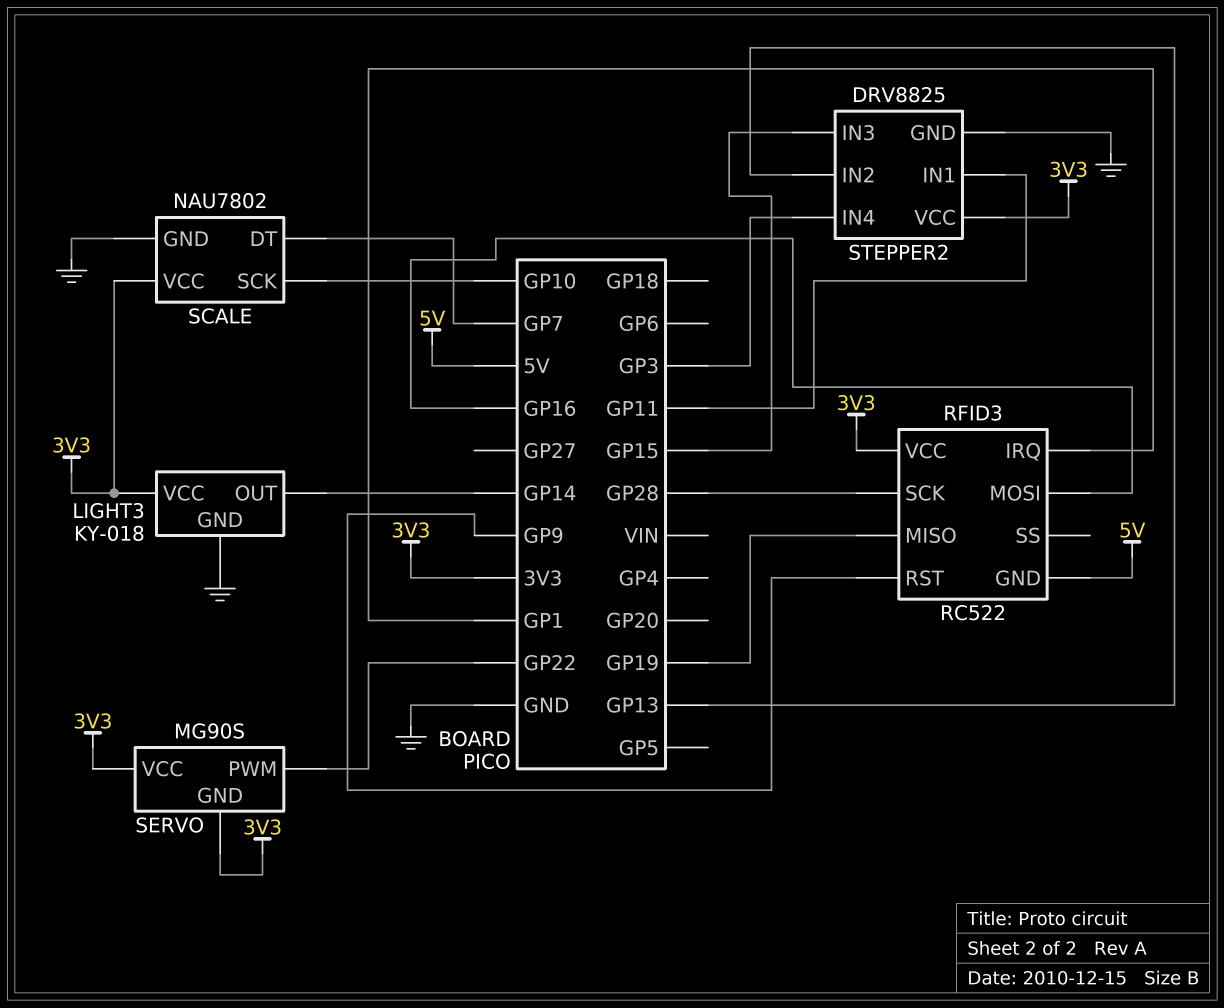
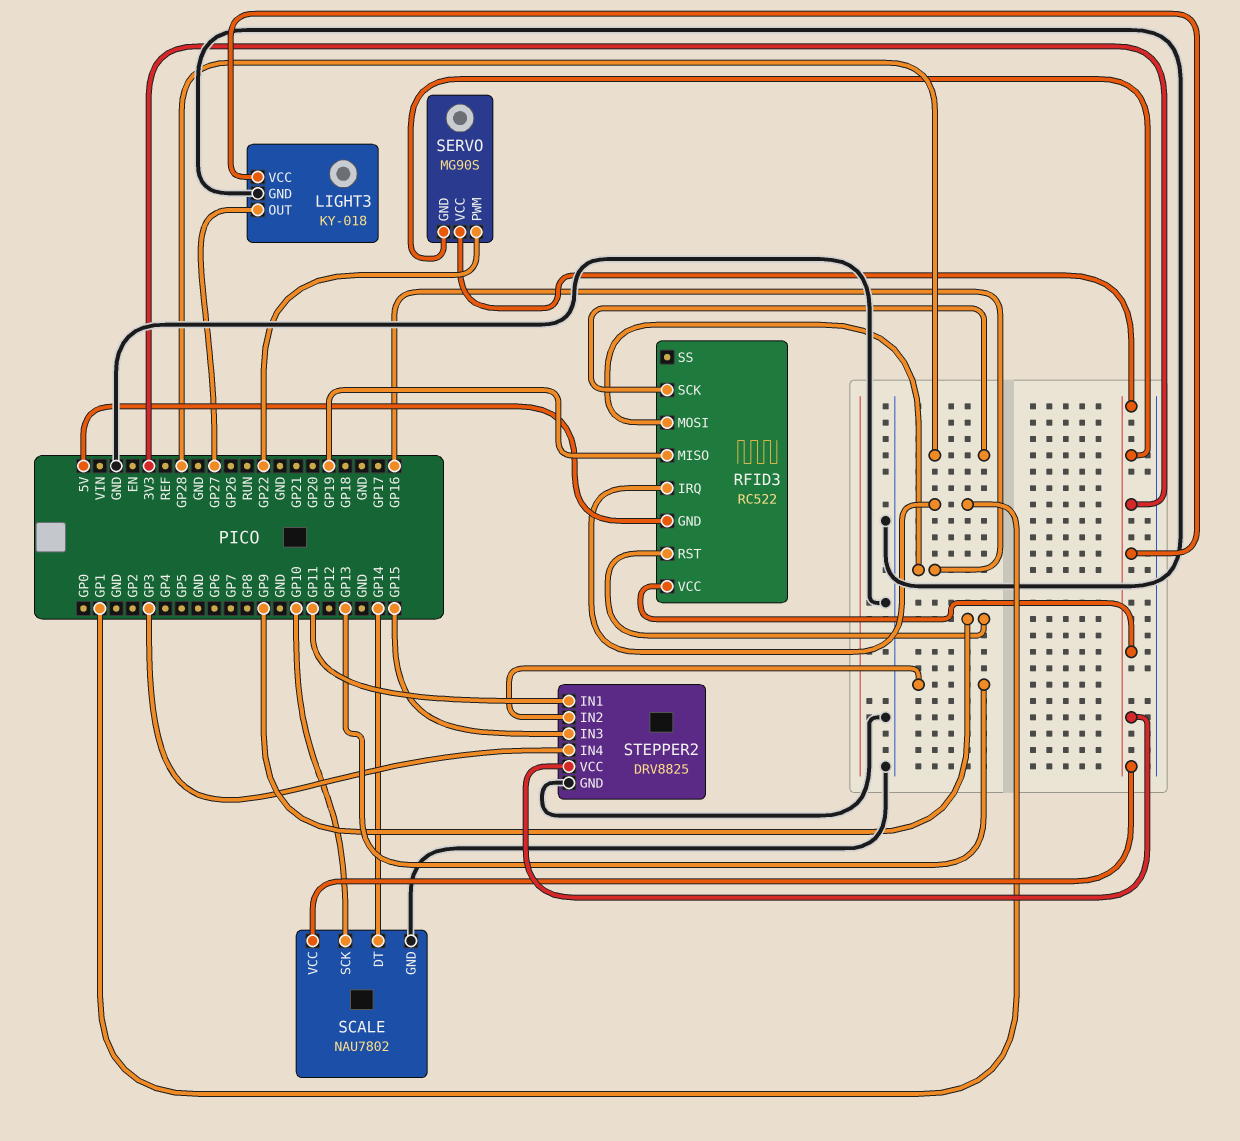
LIGHT3 pin OUT: GP14 -> GP27
SCALE pin DT: GP7 -> GP14

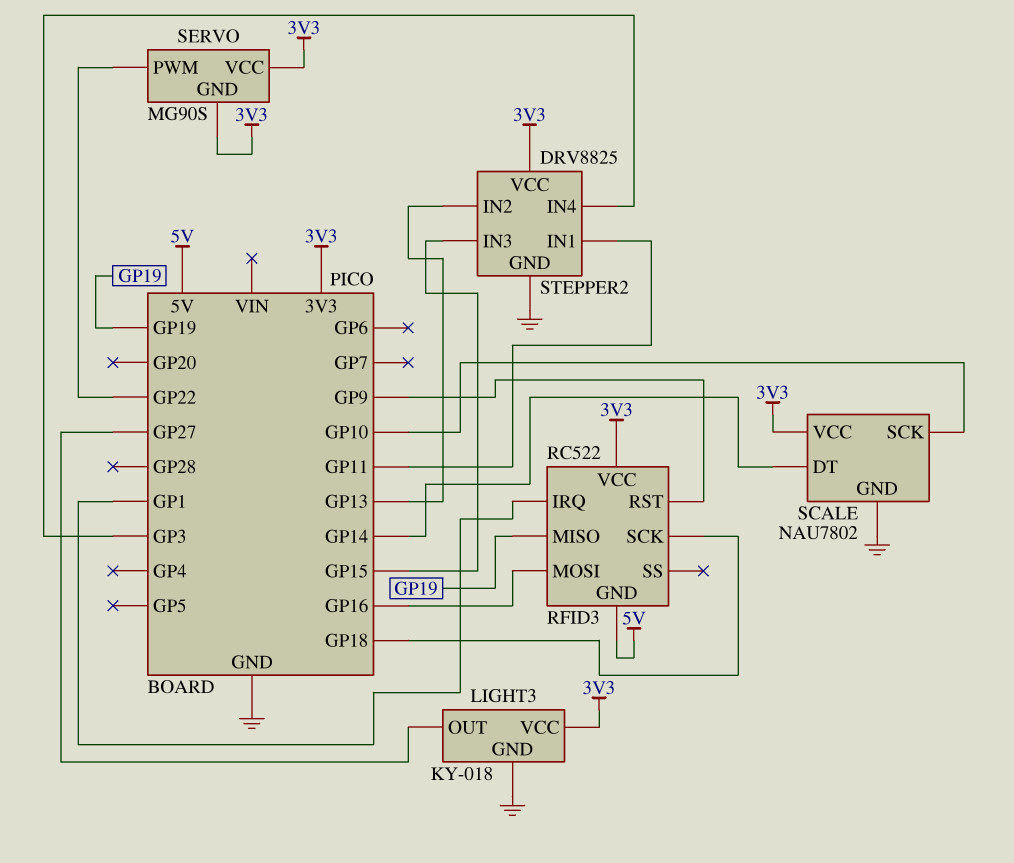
RFID3 pin SCK: GP28 -> GP18

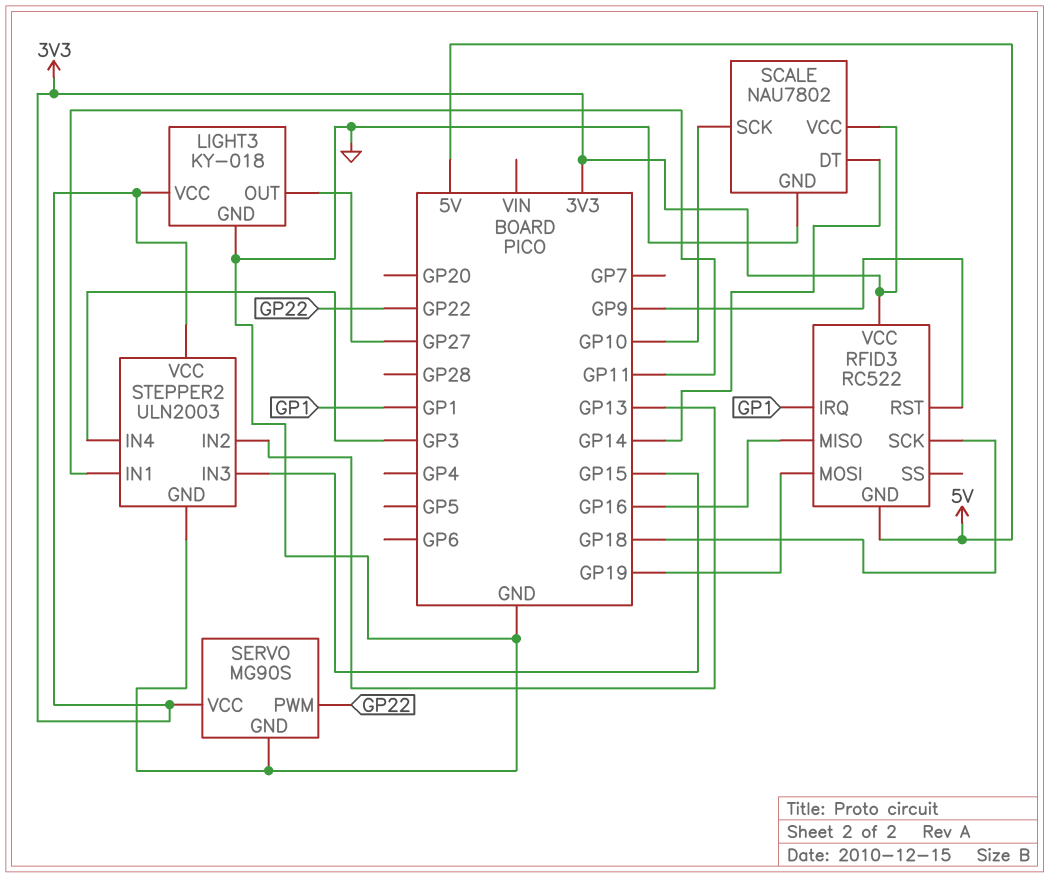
RFID3 pin MISO: GP19 -> GP16
RFID3 pin MOSI: GP16 -> GP19
SERVO pin GND: 3V3 -> GND
STEPPER2: DRV8825 -> ULN2003

